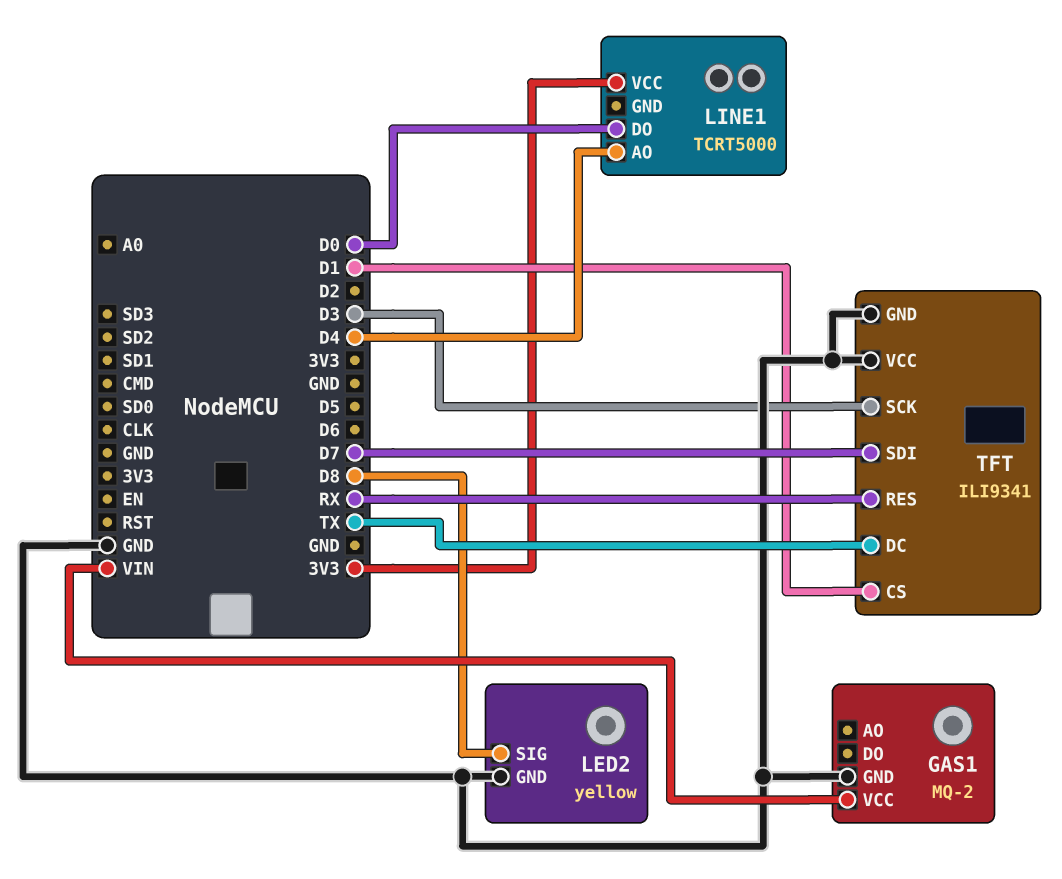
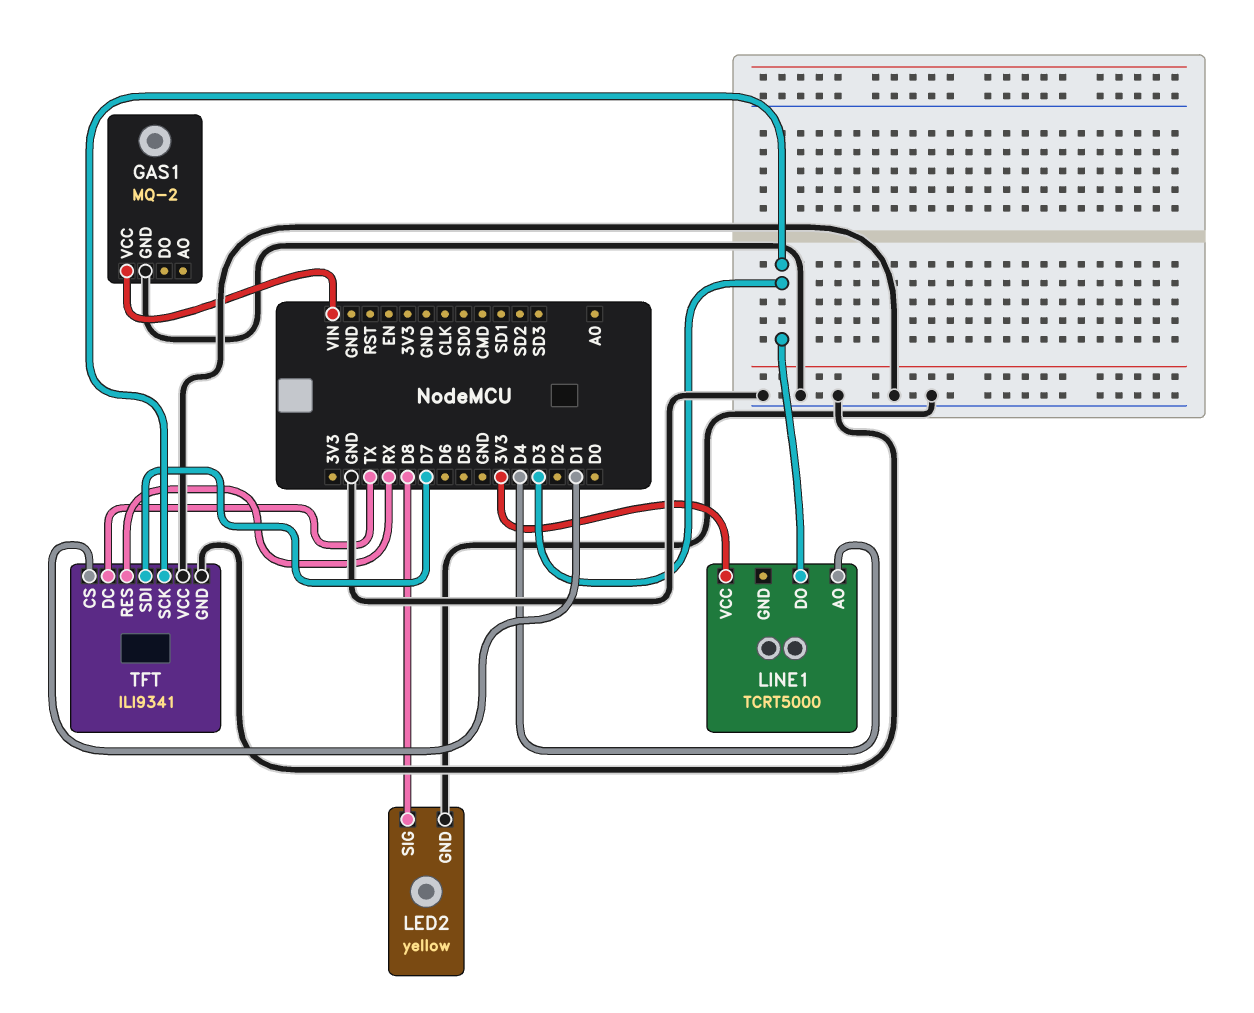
LINE1 pin DO: D0 -> D3

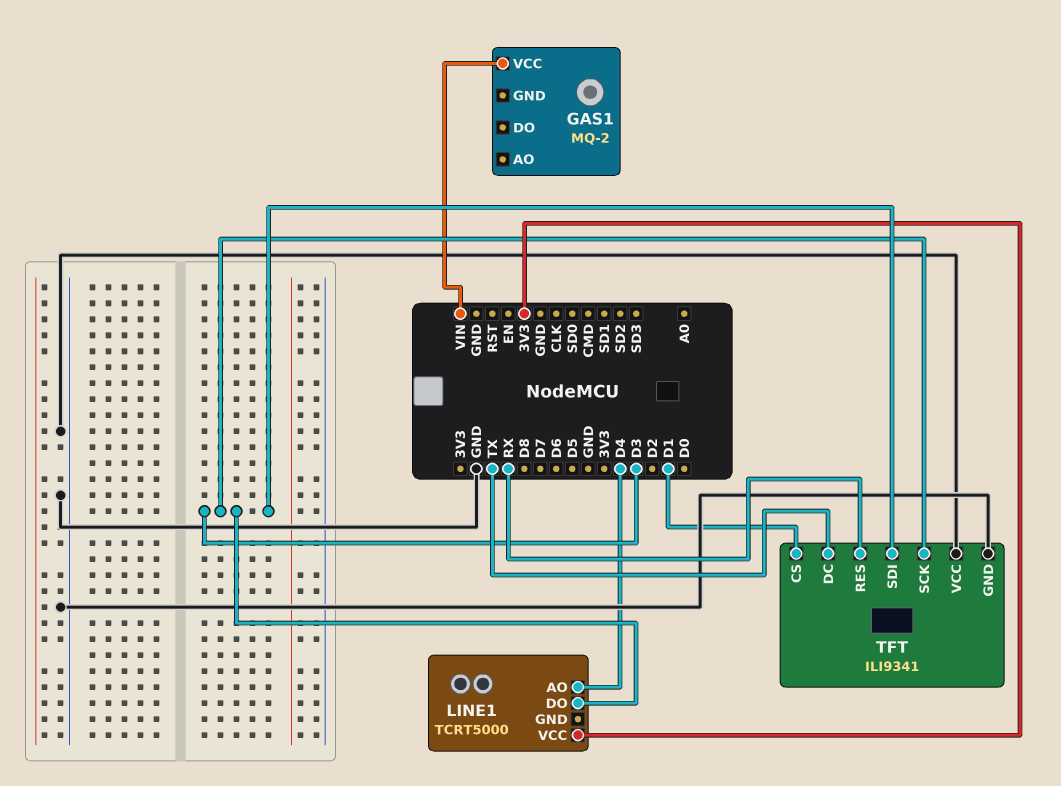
GAS1 pin GND: GND -> none
LED2: yellow -> none
LED2 pin GND: GND -> none
LED2 pin SIG: D8 -> none
TFT pin SDI: D7 -> D3

